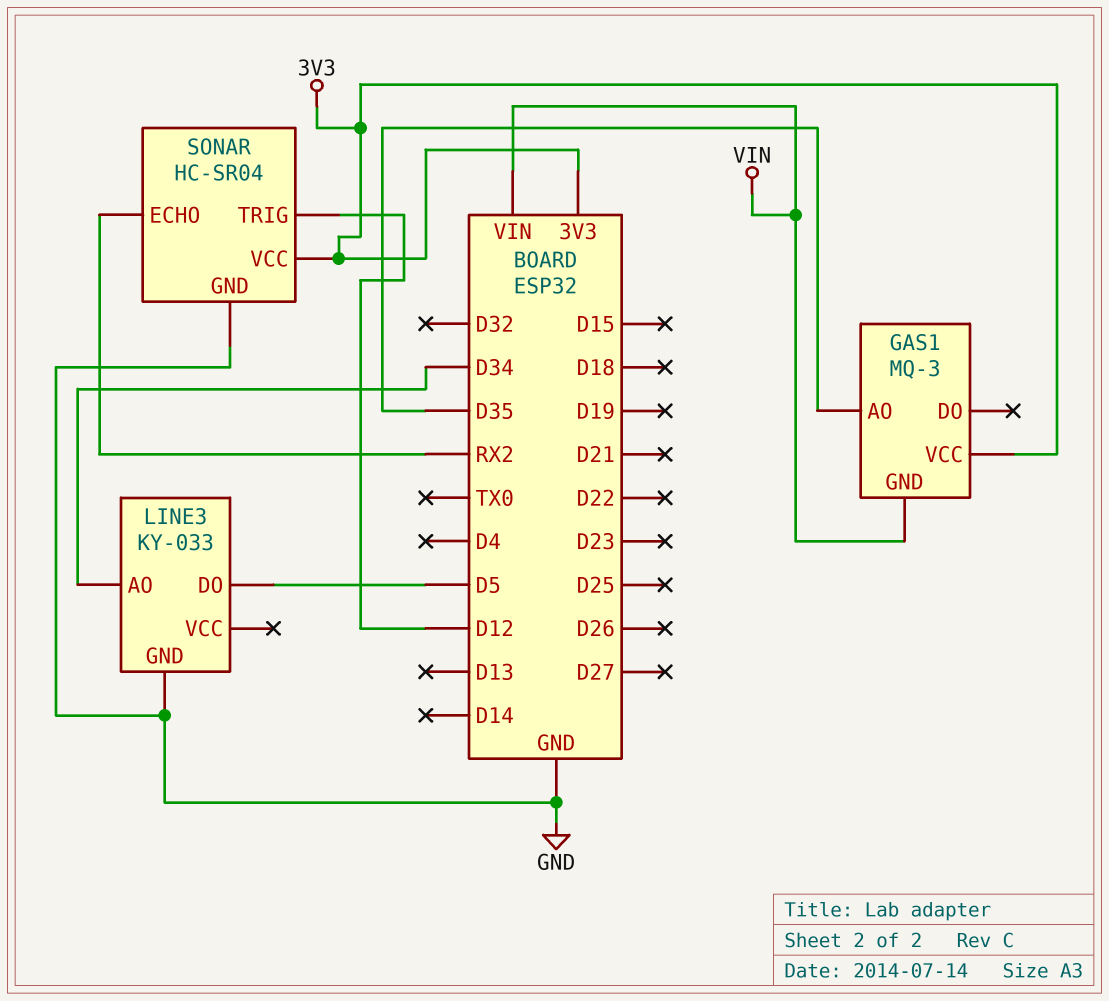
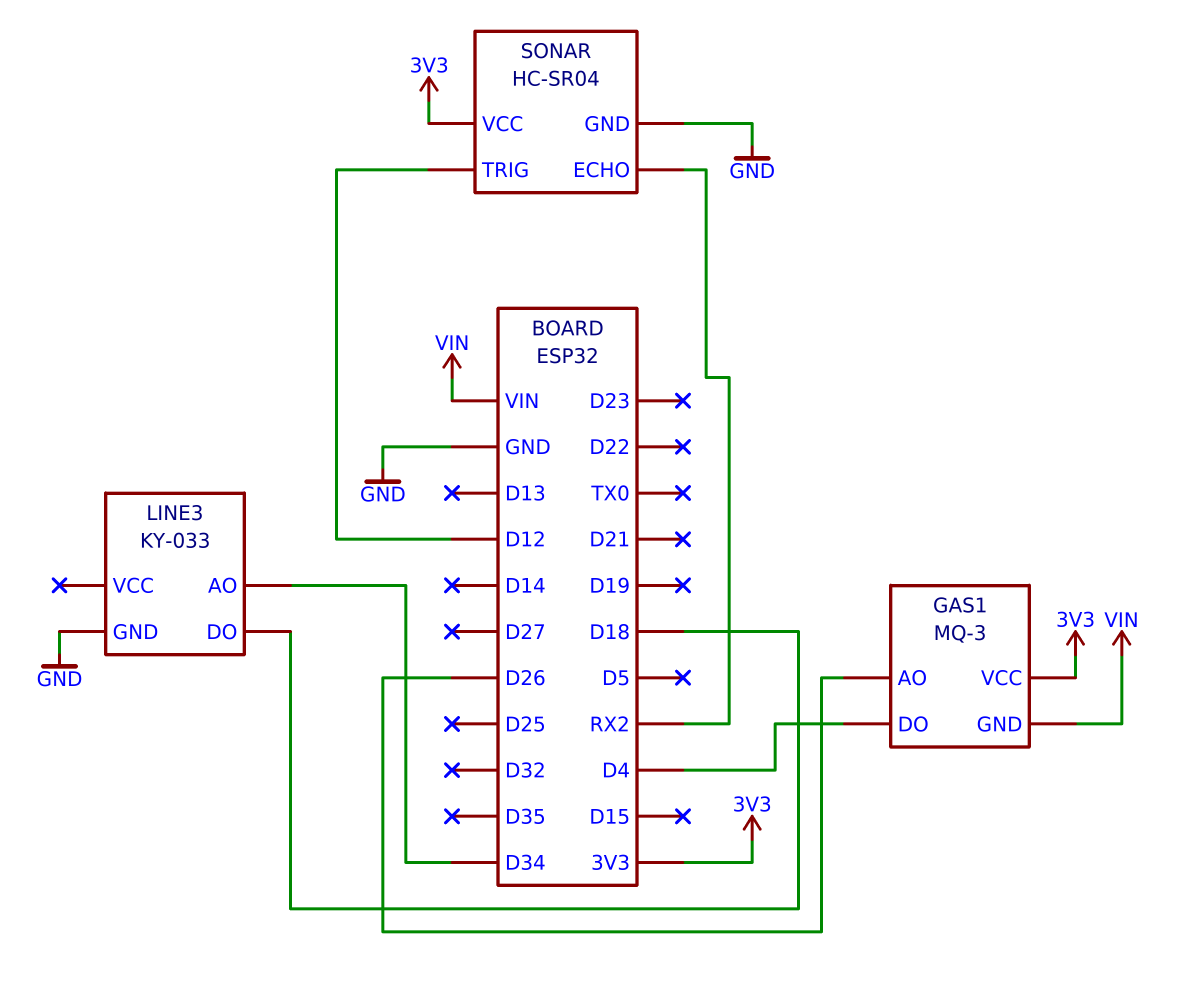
GAS1 pin AO: D35 -> D26
GAS1 pin DO: none -> D4
LINE3 pin DO: D5 -> D18

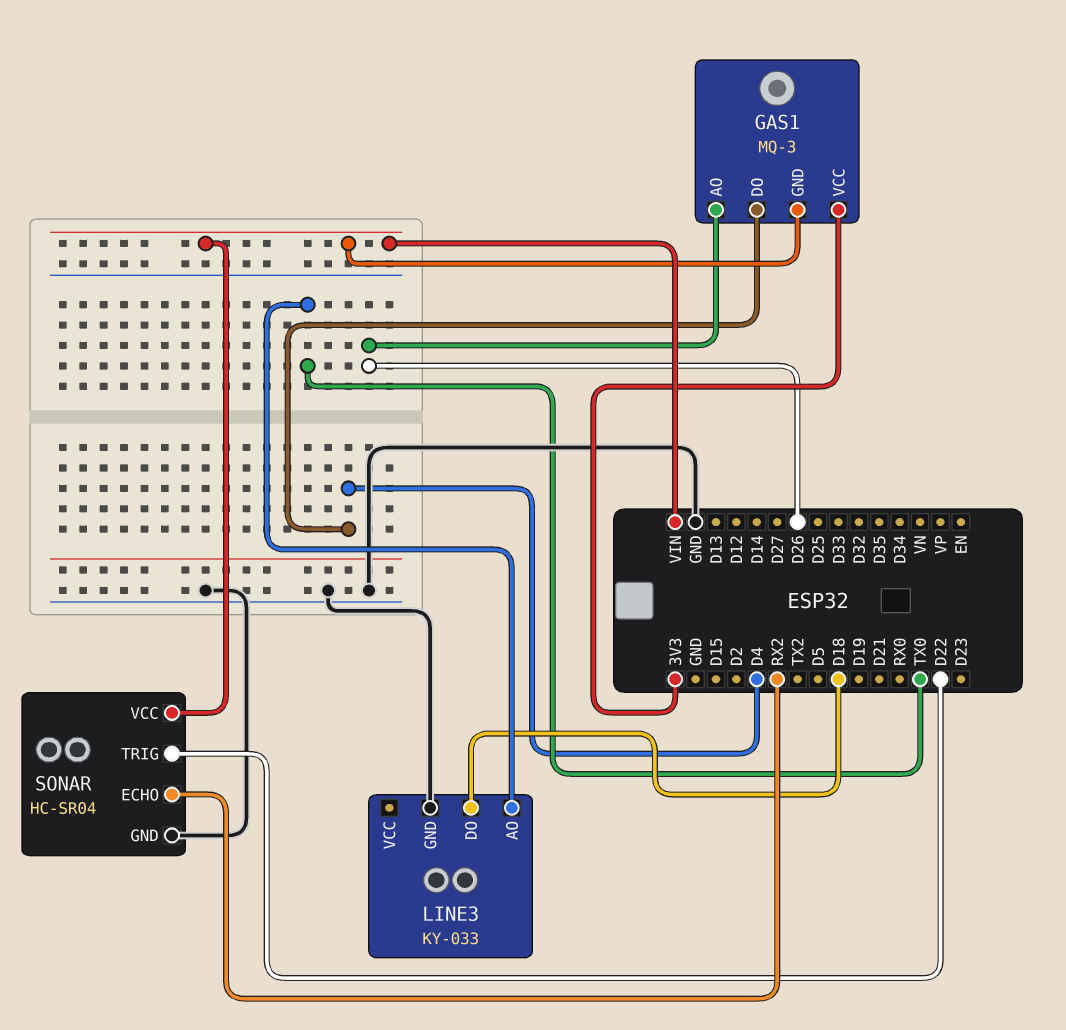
LINE3 pin AO: D34 -> TX0
SONAR pin TRIG: D12 -> D22
SONAR pin VCC: 3V3 -> VIN

